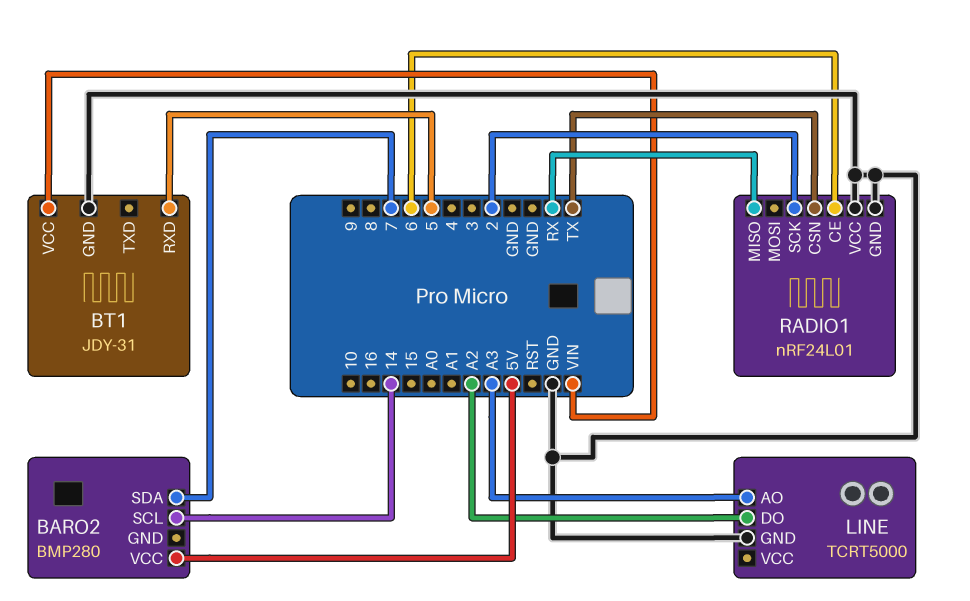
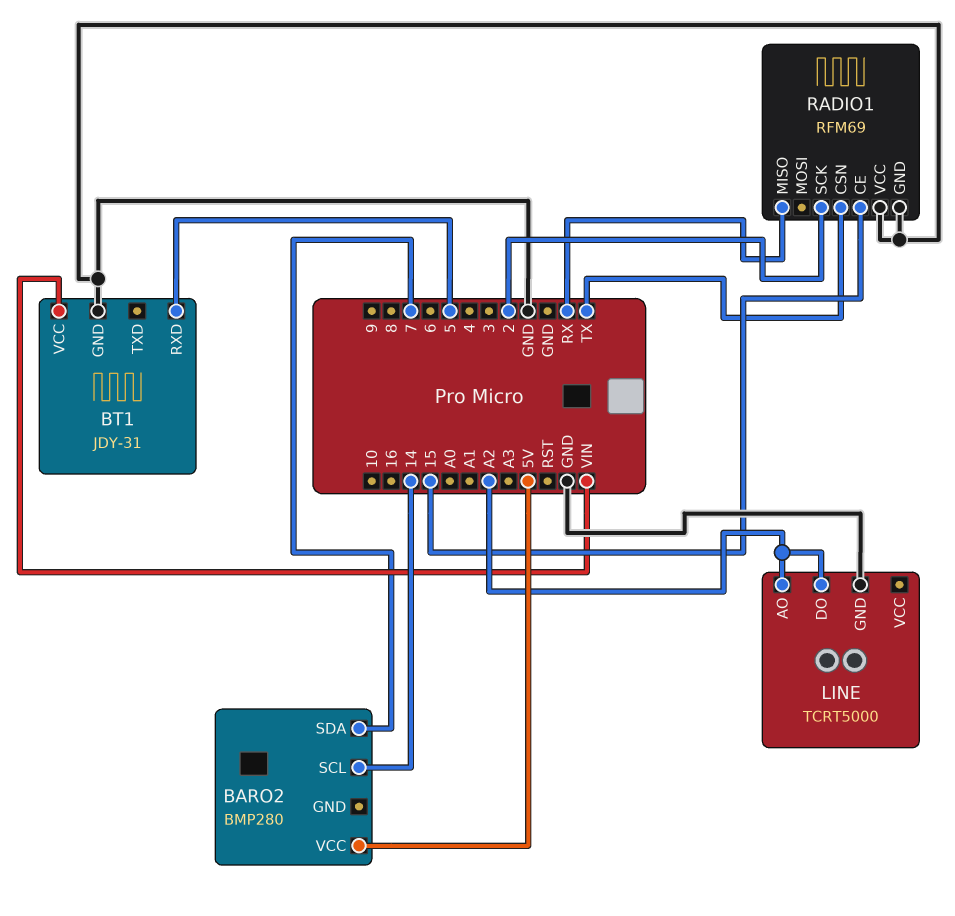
LINE pin AO: A3 -> A2
RADIO1: nRF24L01 -> RFM69
RADIO1 pin CE: 6 -> 15

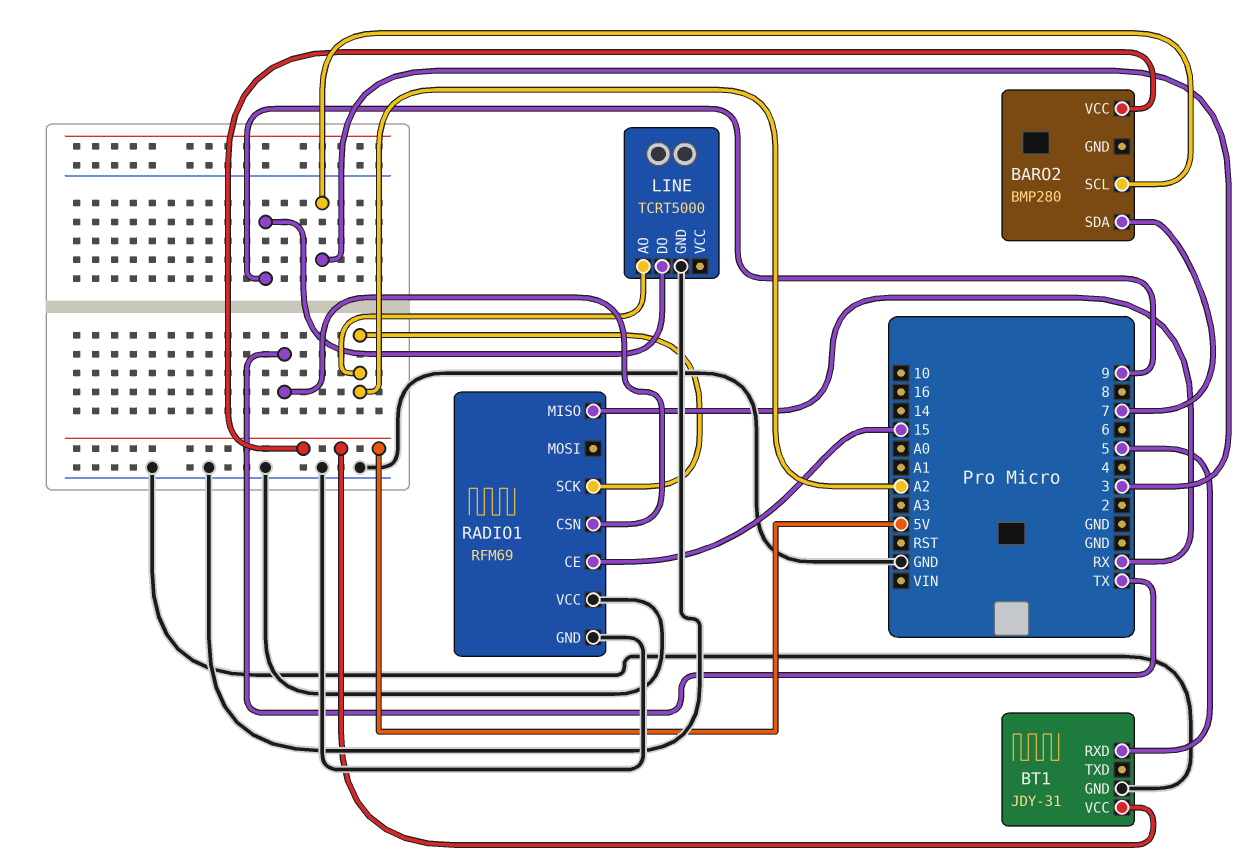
BARO2 pin SCL: 14 -> 3
BT1 pin VCC: VIN -> 5V
LINE pin DO: A2 -> 9
RADIO1 pin SCK: 2 -> A2

